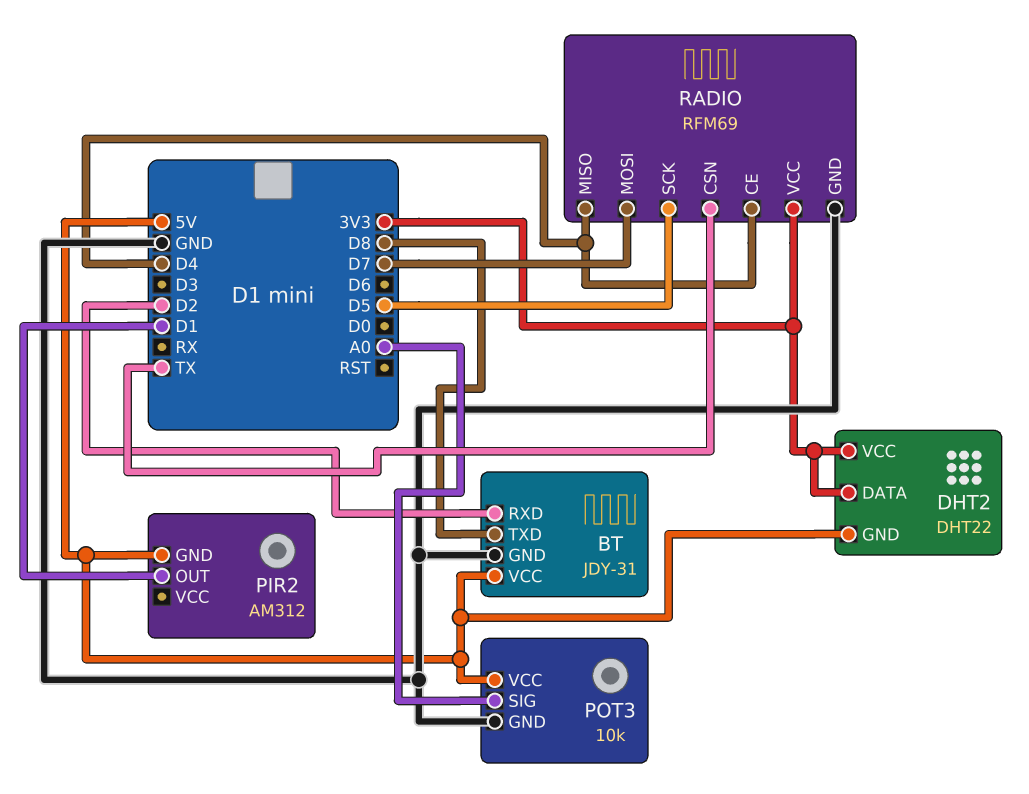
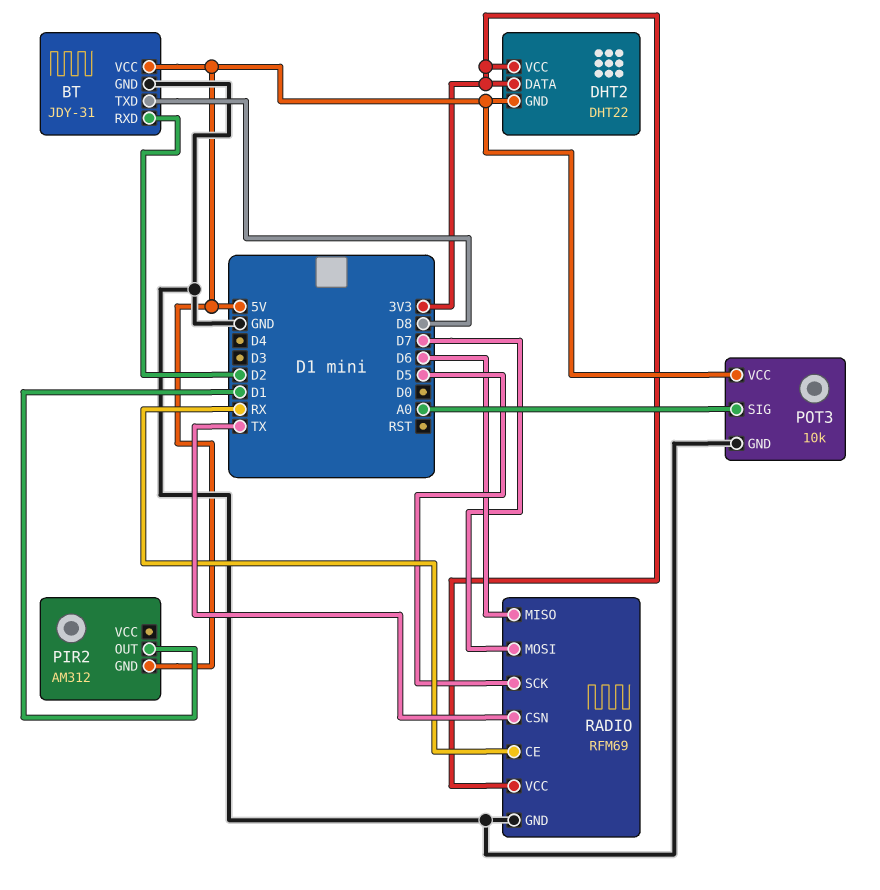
RADIO pin CE: D4 -> RX
RADIO pin MISO: D4 -> D6

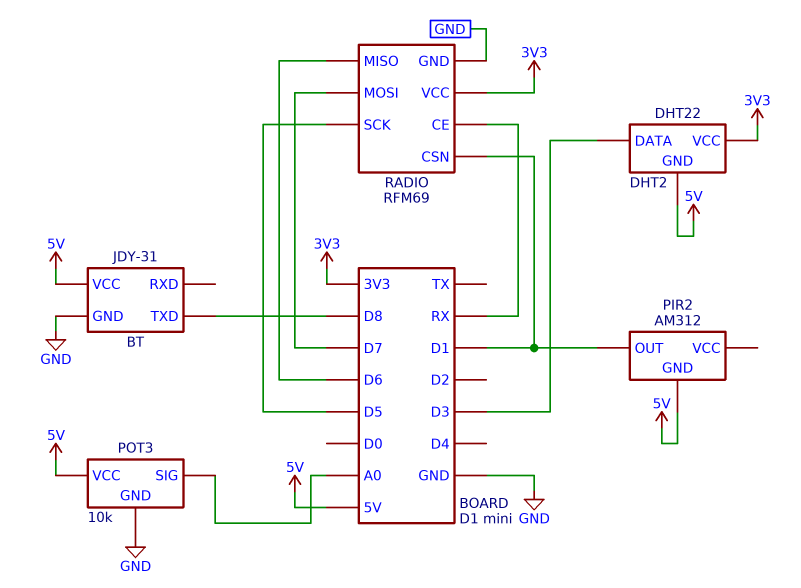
BT pin RXD: D2 -> none
DHT2 pin DATA: 3V3 -> D3
RADIO pin CSN: TX -> D1

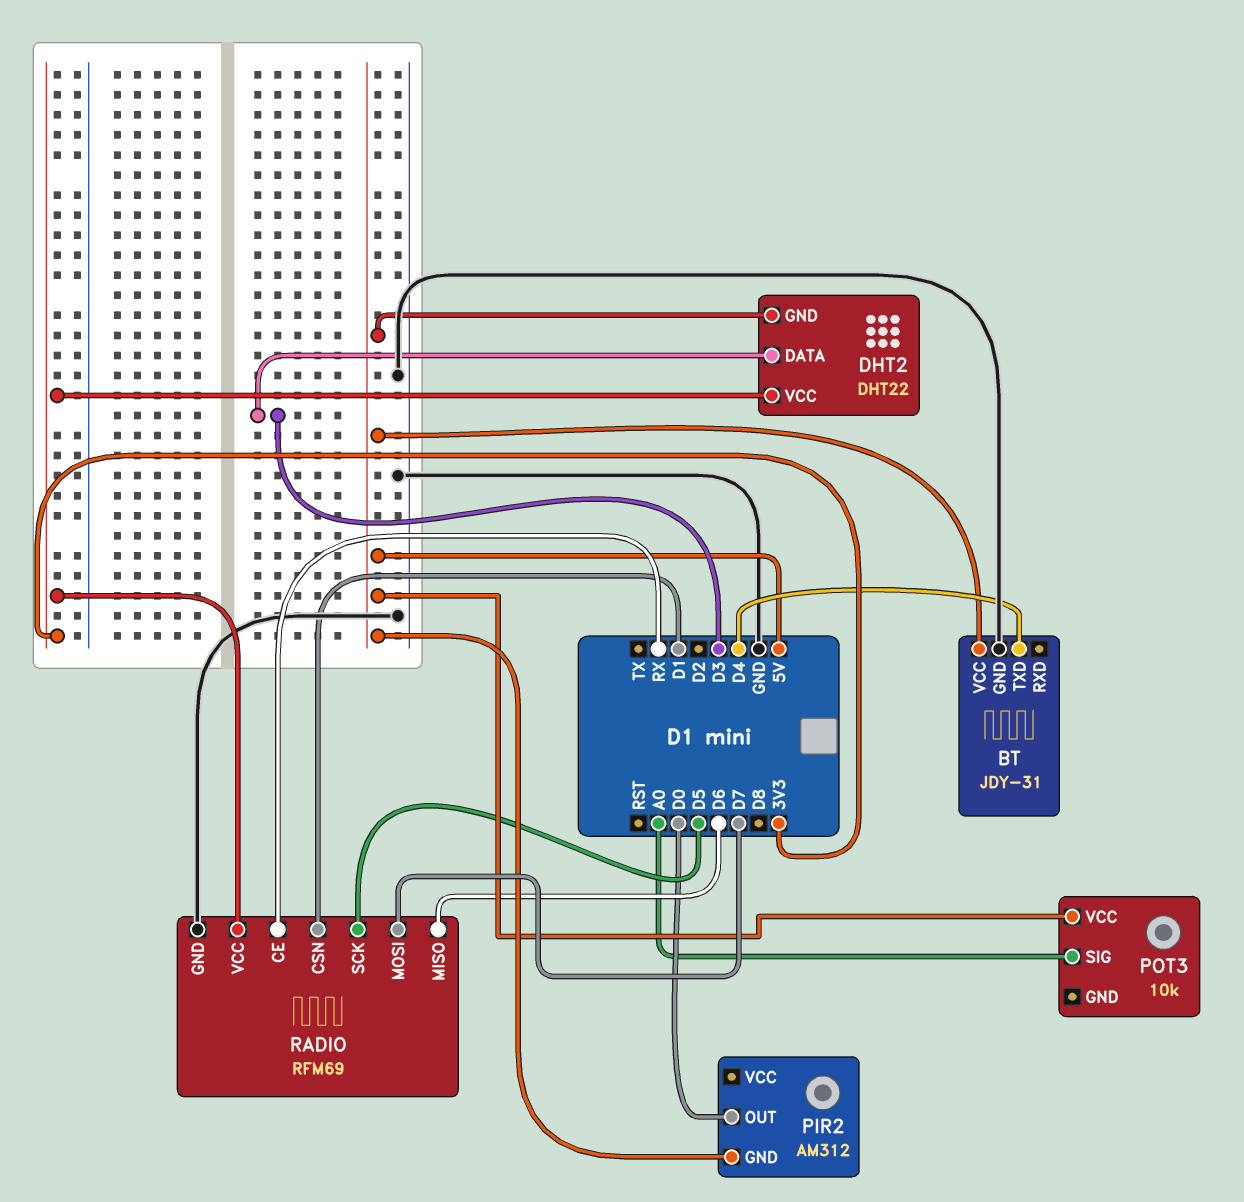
BT pin TXD: D8 -> D4
PIR2 pin OUT: D1 -> D0
POT3 pin GND: GND -> none

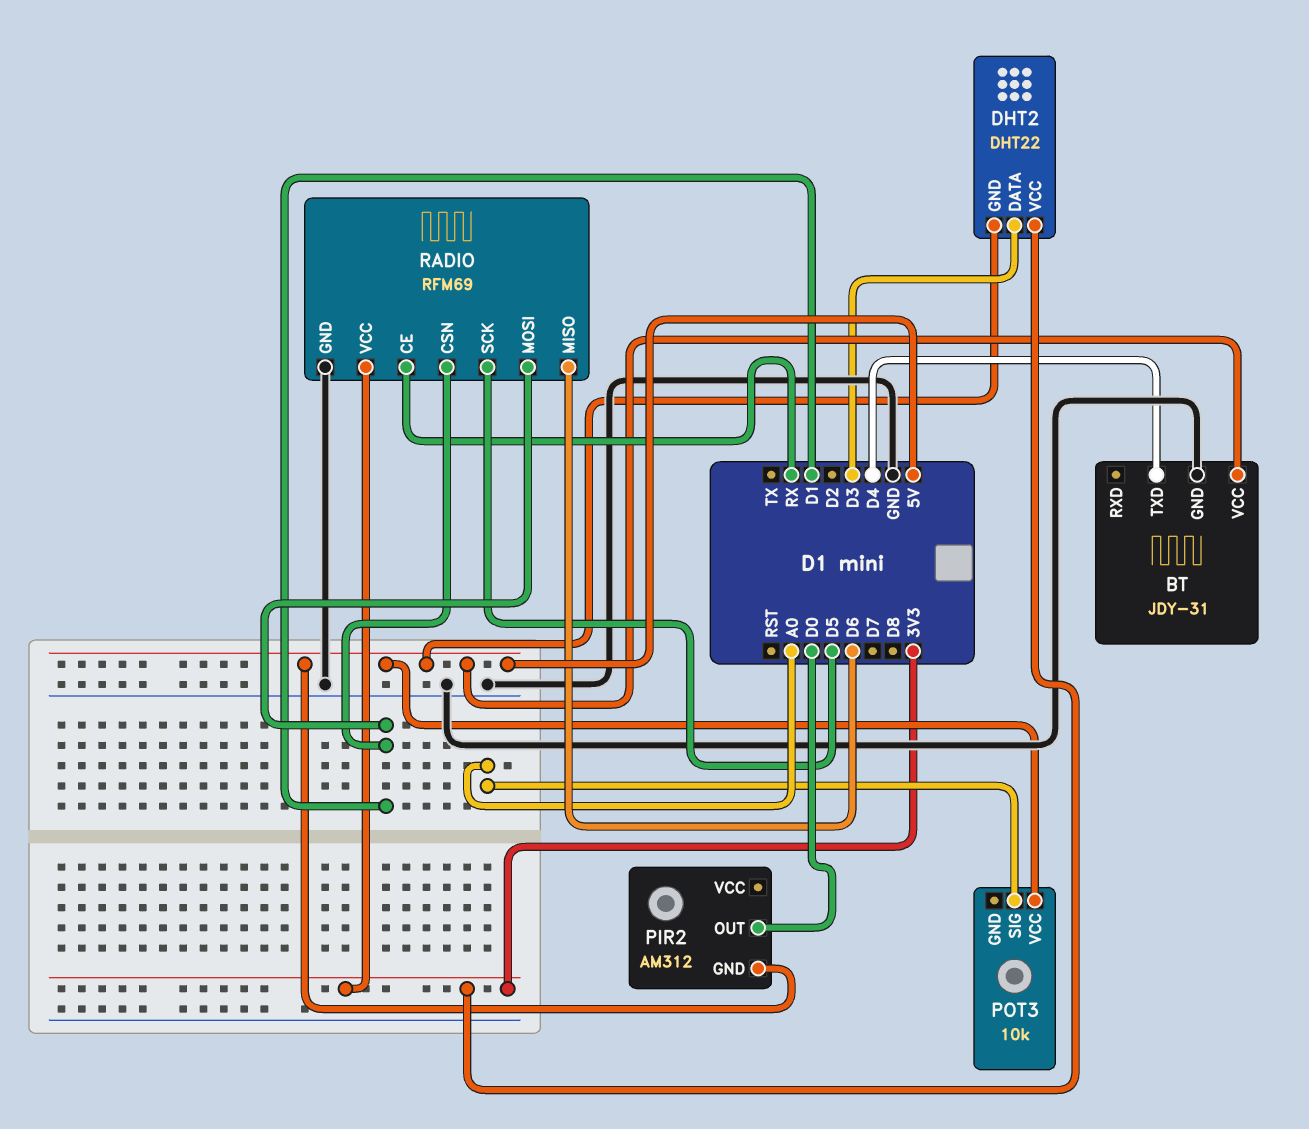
RADIO pin MOSI: D7 -> D1

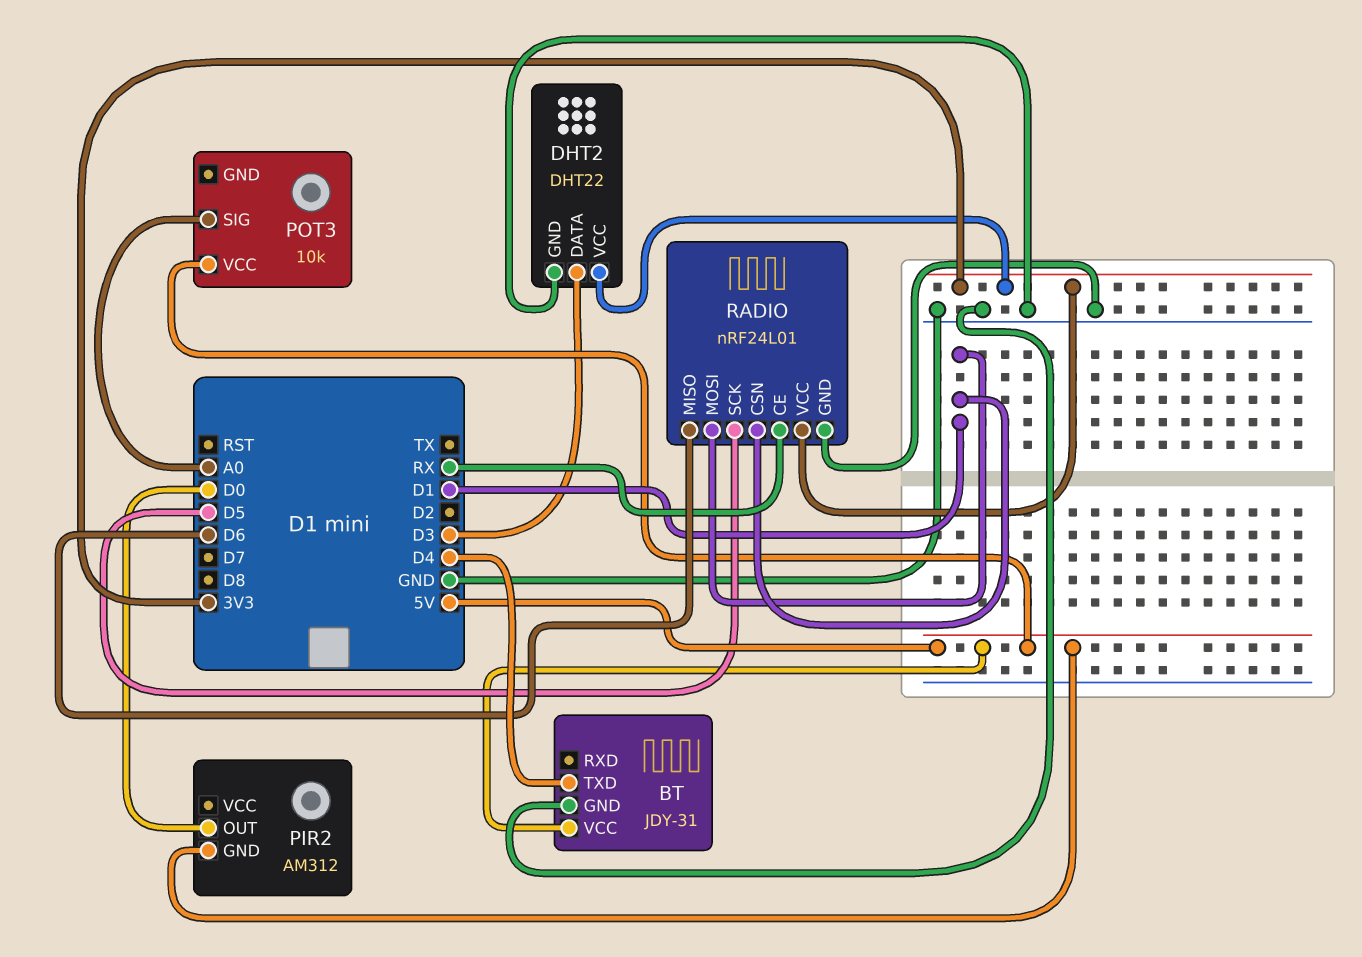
DHT2 pin GND: 5V -> GND
RADIO: RFM69 -> nRF24L01

